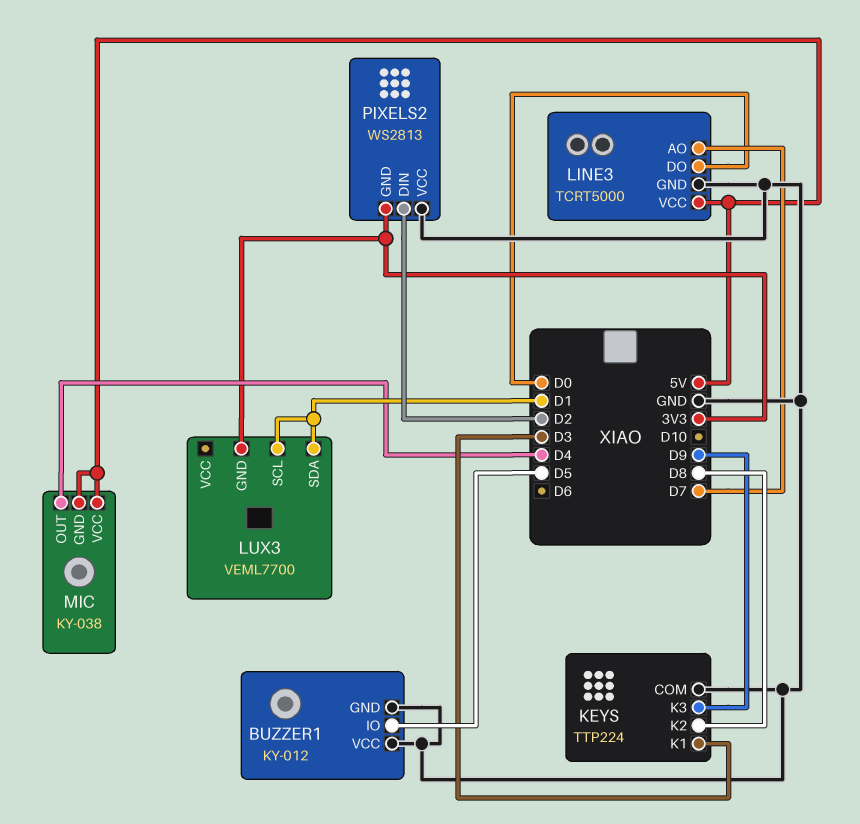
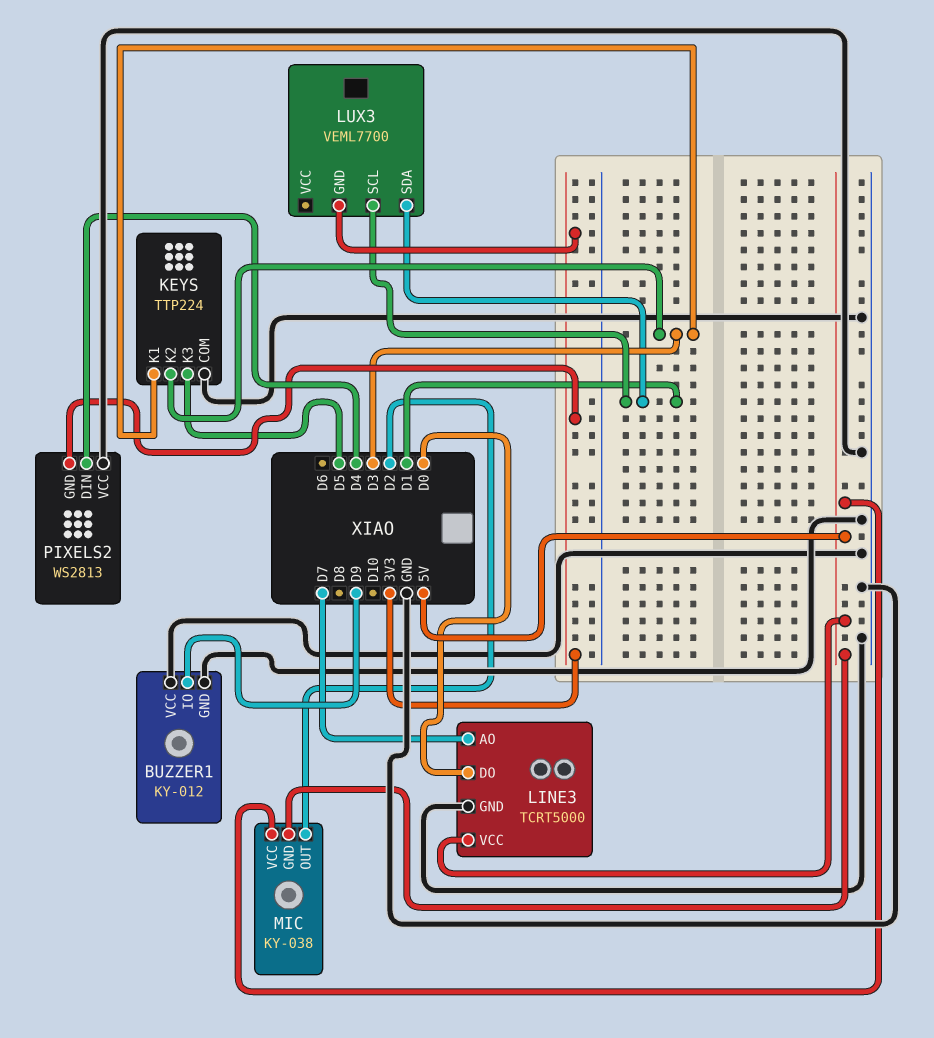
BUZZER1 pin IO: D5 -> D9
KEYS pin K2: D8 -> D3
KEYS pin K3: D9 -> D5
MIC pin OUT: D4 -> D2
PIXELS2 pin DIN: D2 -> D4

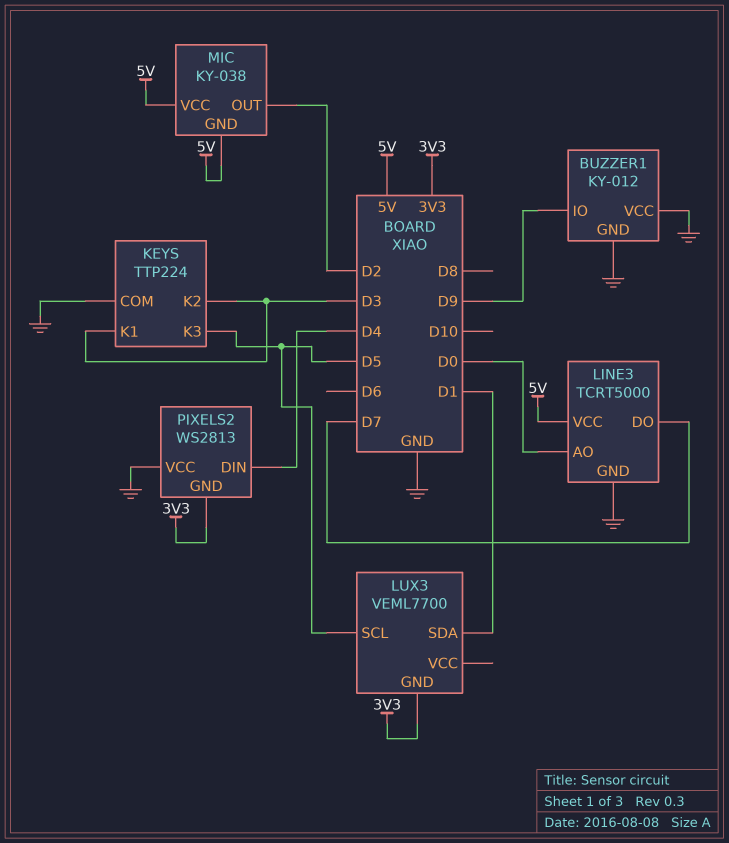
LINE3 pin AO: D7 -> D0
LINE3 pin DO: D0 -> D7
LUX3 pin SCL: D1 -> D5

